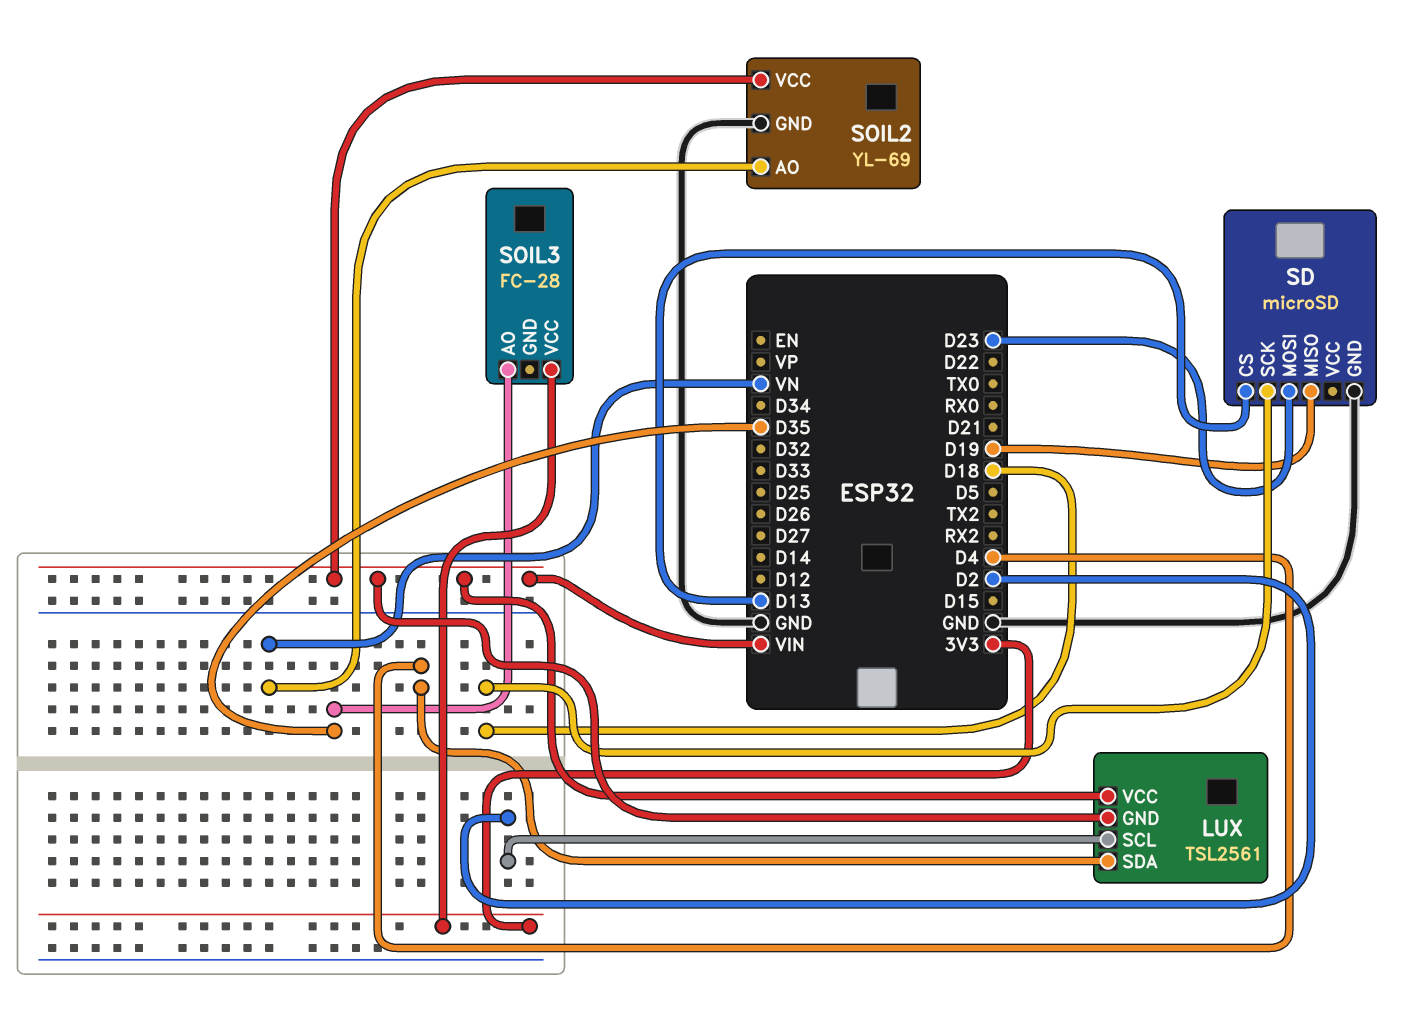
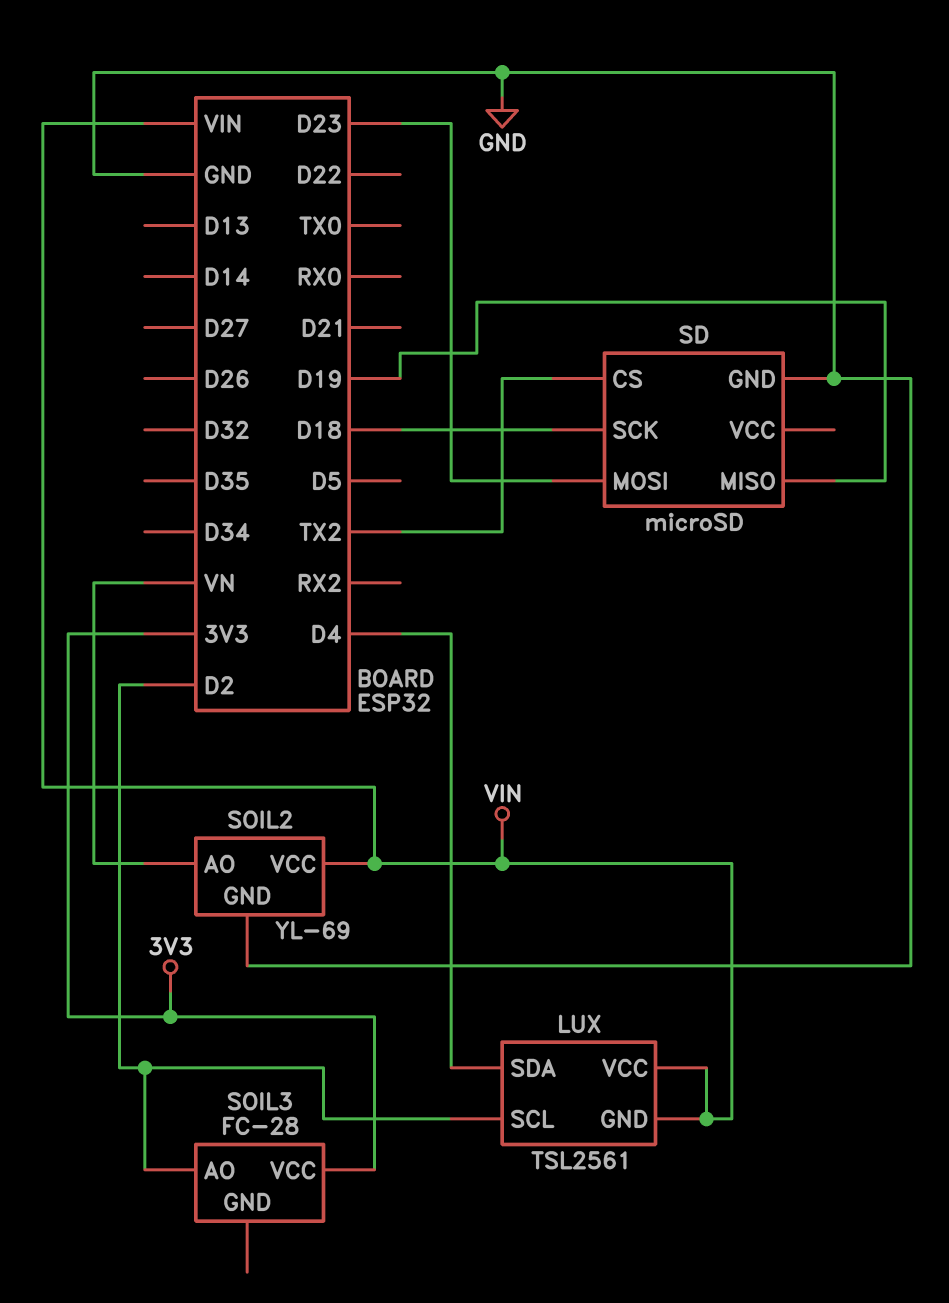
SD pin CS: D13 -> TX2
SOIL3 pin AO: D35 -> D2

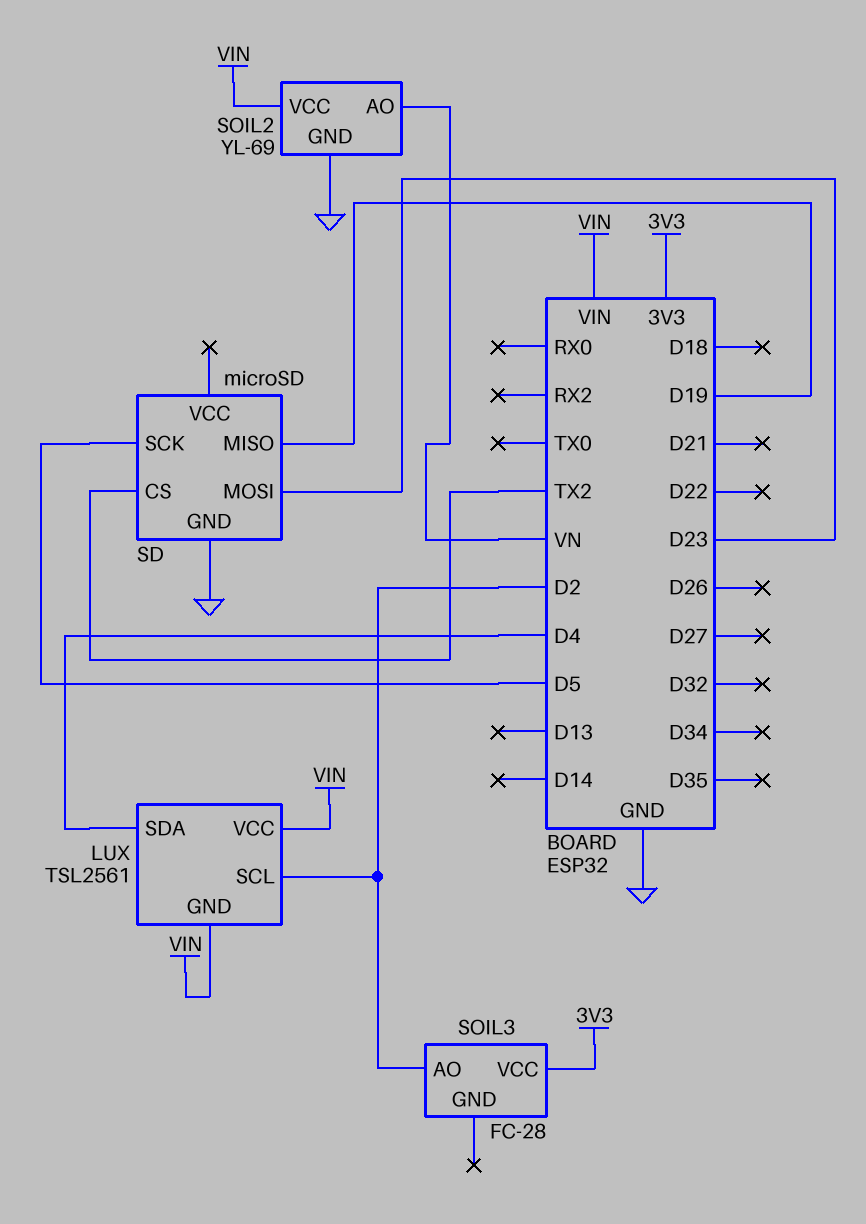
SD pin SCK: D18 -> D5

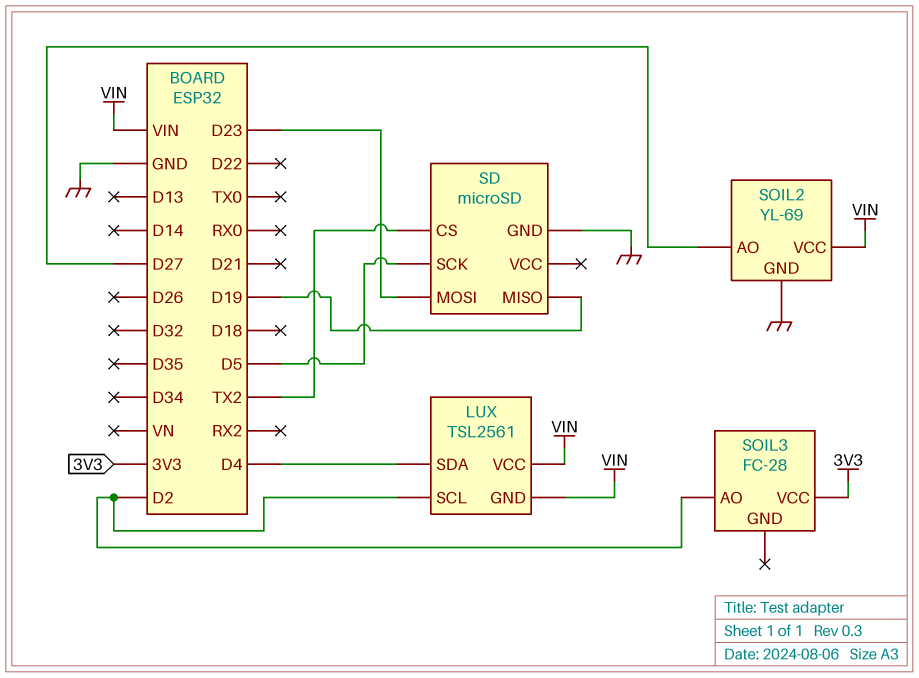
SOIL2 pin AO: VN -> D27

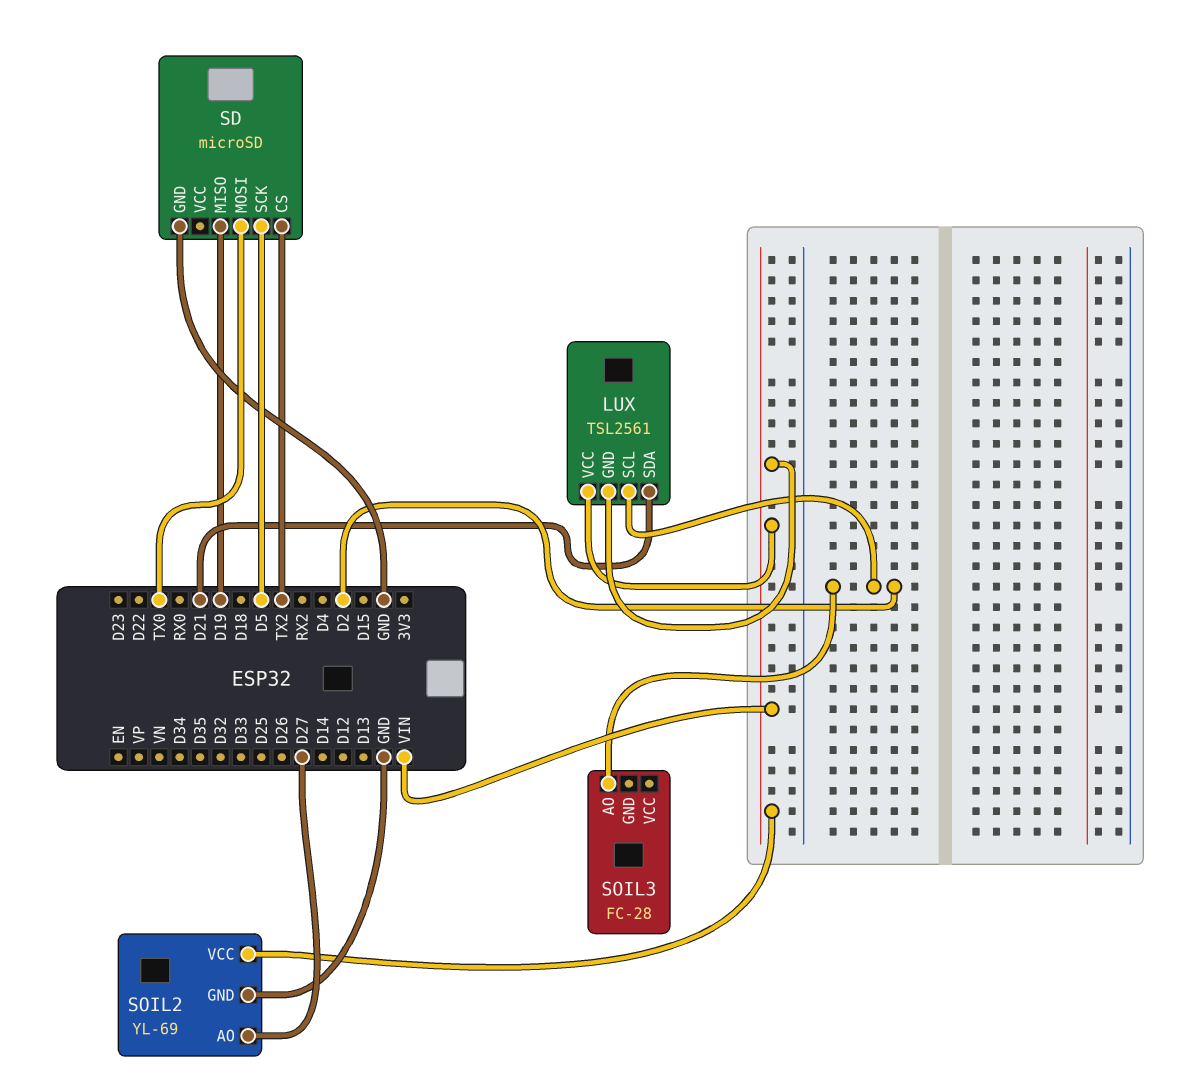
LUX pin SDA: D4 -> D21
SD pin MOSI: D23 -> TX0
SOIL3 pin VCC: 3V3 -> none

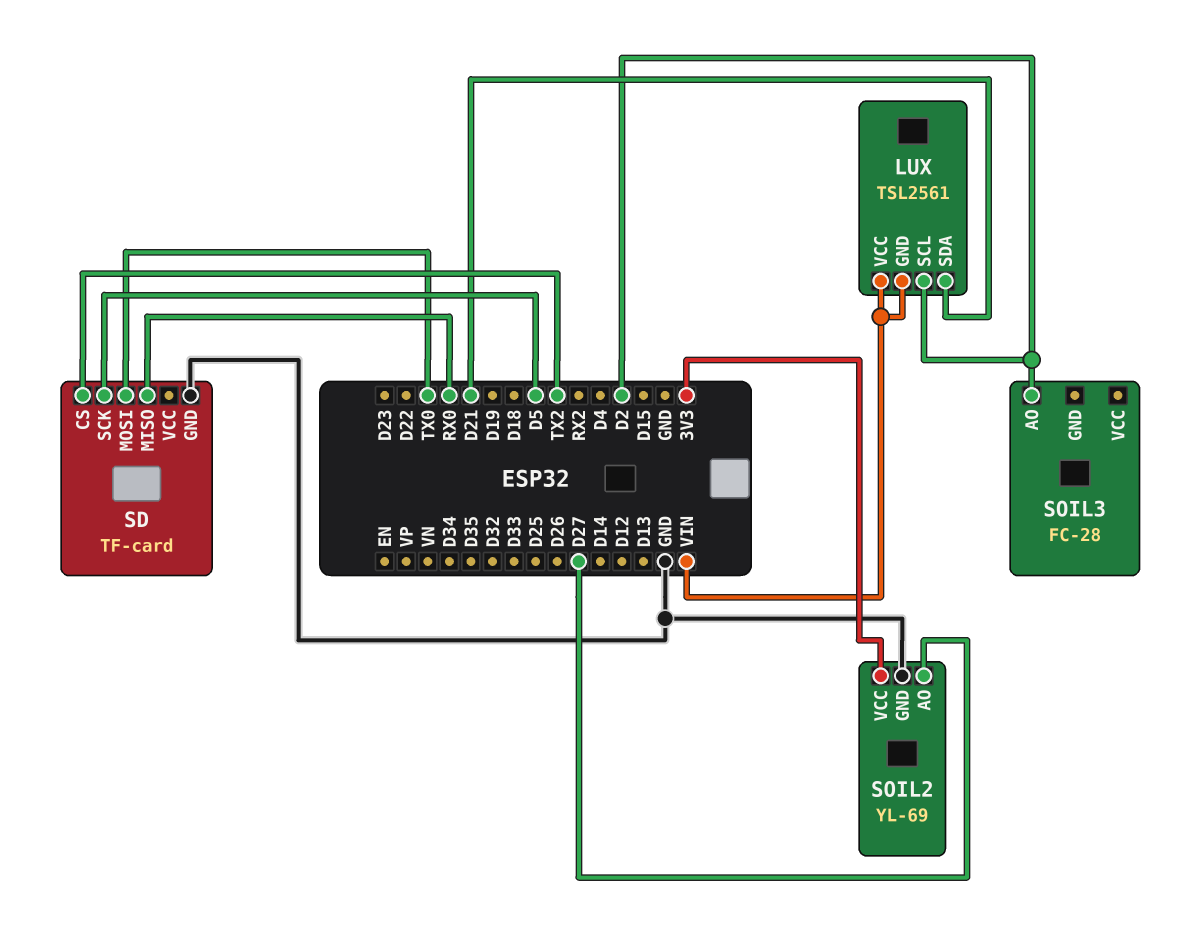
SD: microSD -> TF-card
SD pin MISO: D19 -> RX0
SOIL2 pin VCC: VIN -> 3V3

